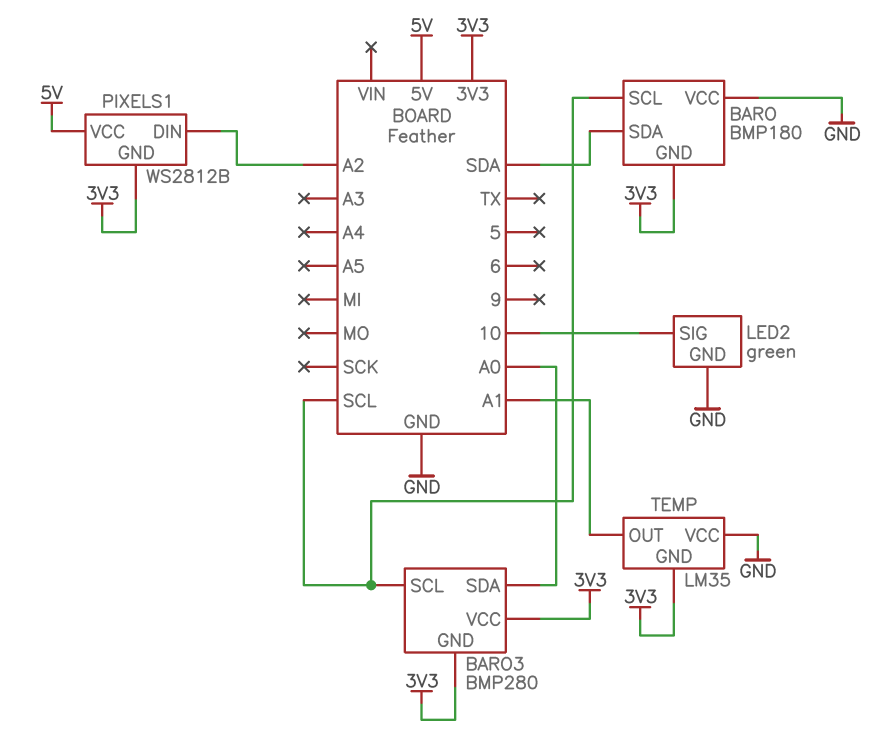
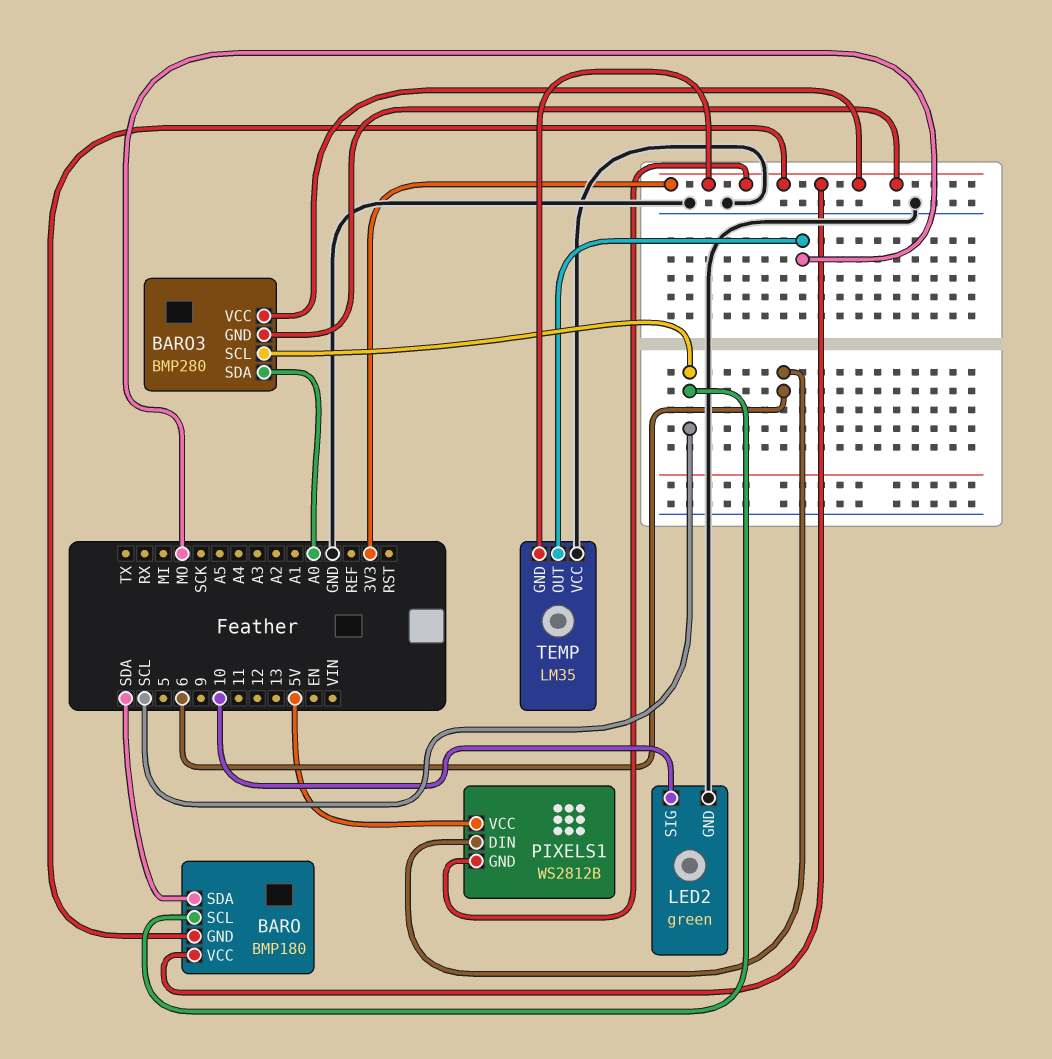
BARO pin VCC: GND -> 3V3
PIXELS1 pin DIN: A2 -> 6
TEMP pin OUT: A1 -> MO

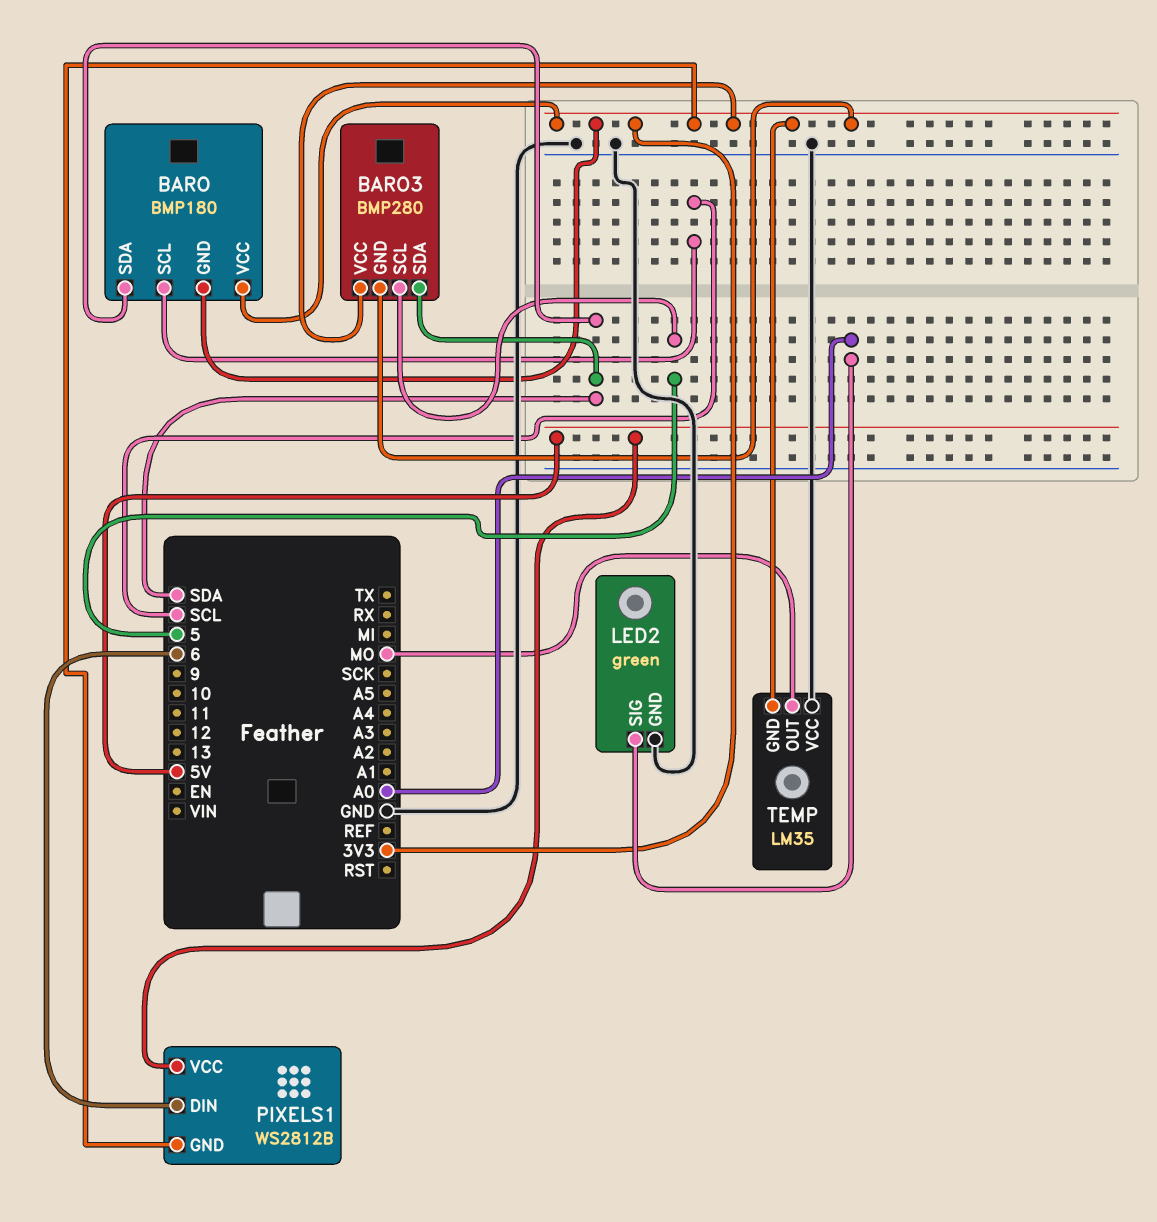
BARO3 pin SCL: SCL -> 5
BARO3 pin SDA: A0 -> SDA
LED2 pin SIG: 10 -> A0

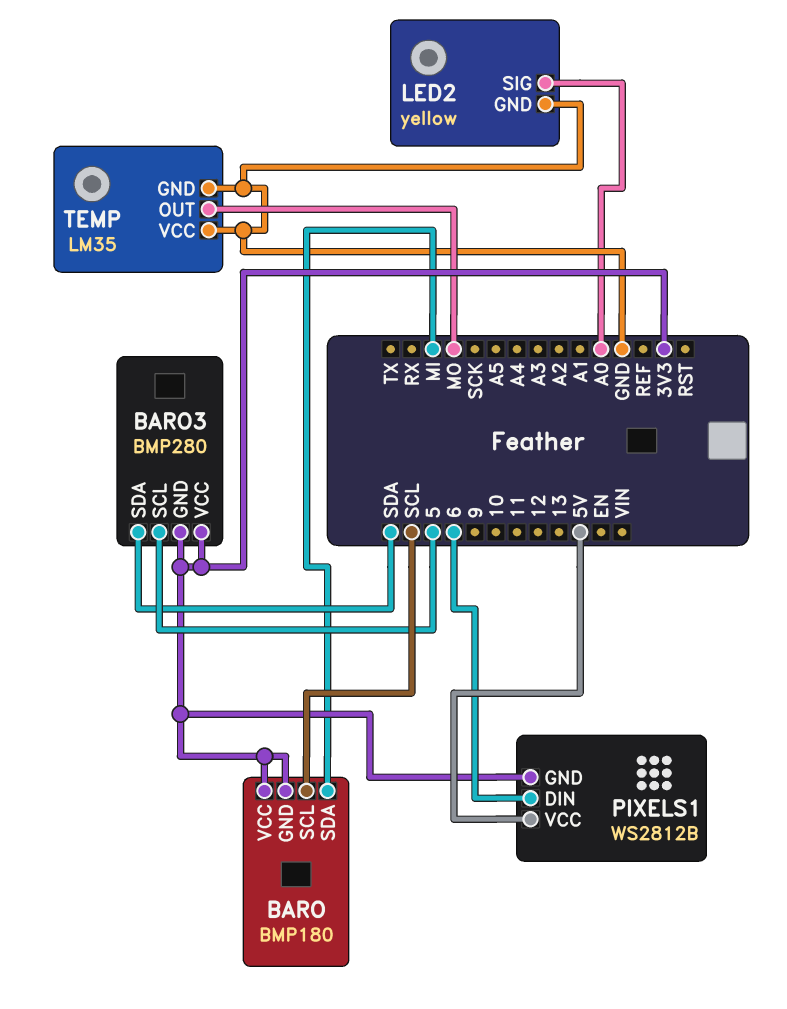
BARO pin SDA: SDA -> MI
LED2: green -> yellow
TEMP pin GND: 3V3 -> GND

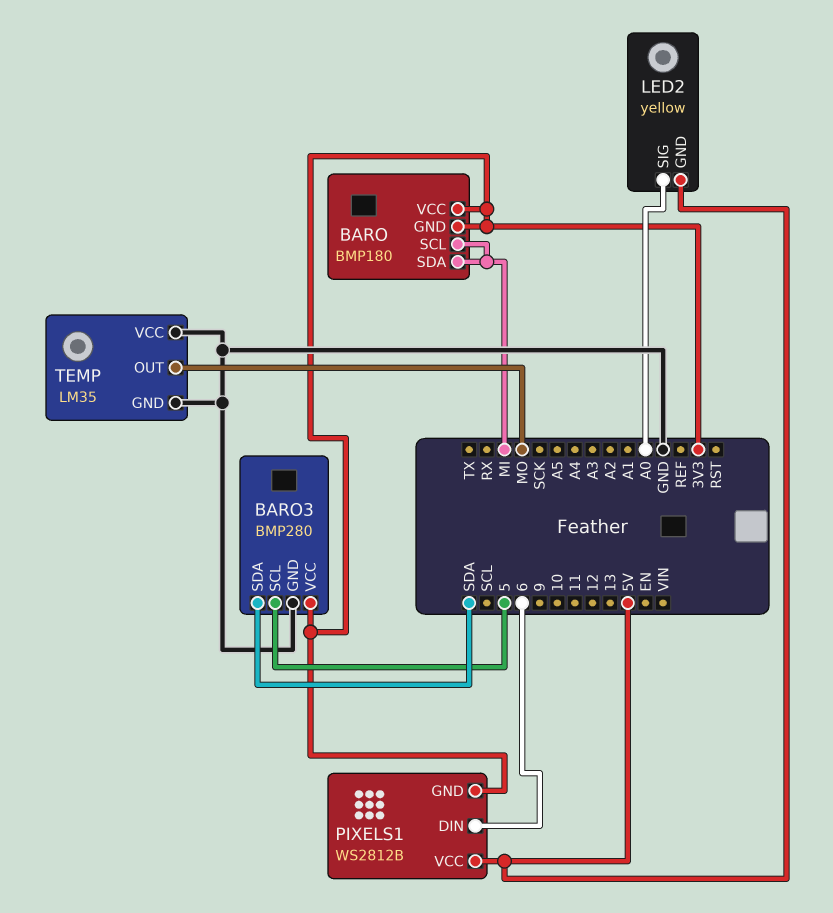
BARO pin SCL: SCL -> MI
BARO3 pin GND: 3V3 -> GND
LED2 pin GND: GND -> 5V

